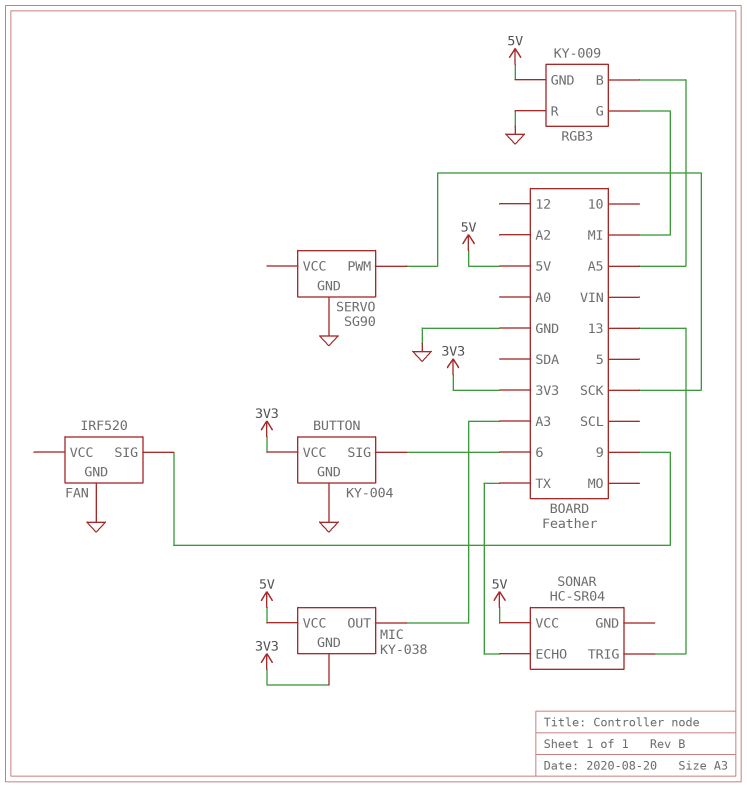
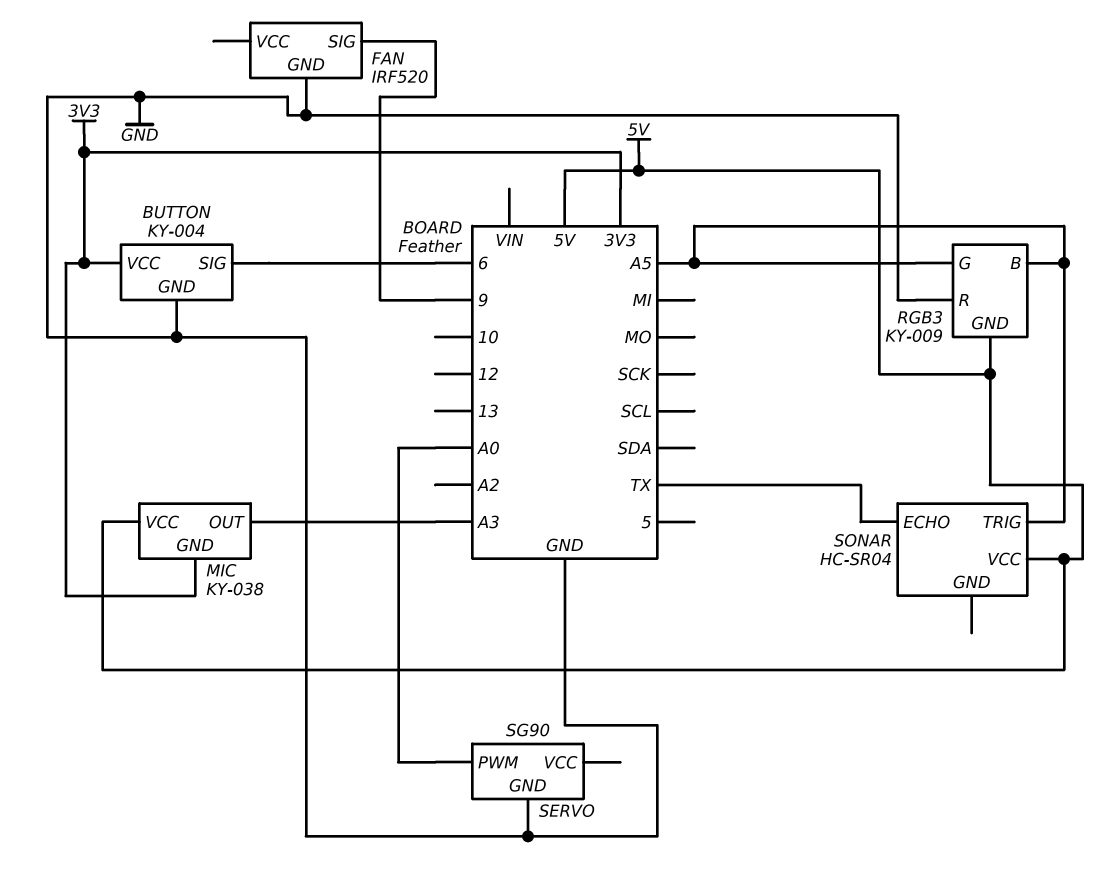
RGB3 pin G: MI -> A5
SERVO pin PWM: SCK -> A0
SONAR pin TRIG: 13 -> A5

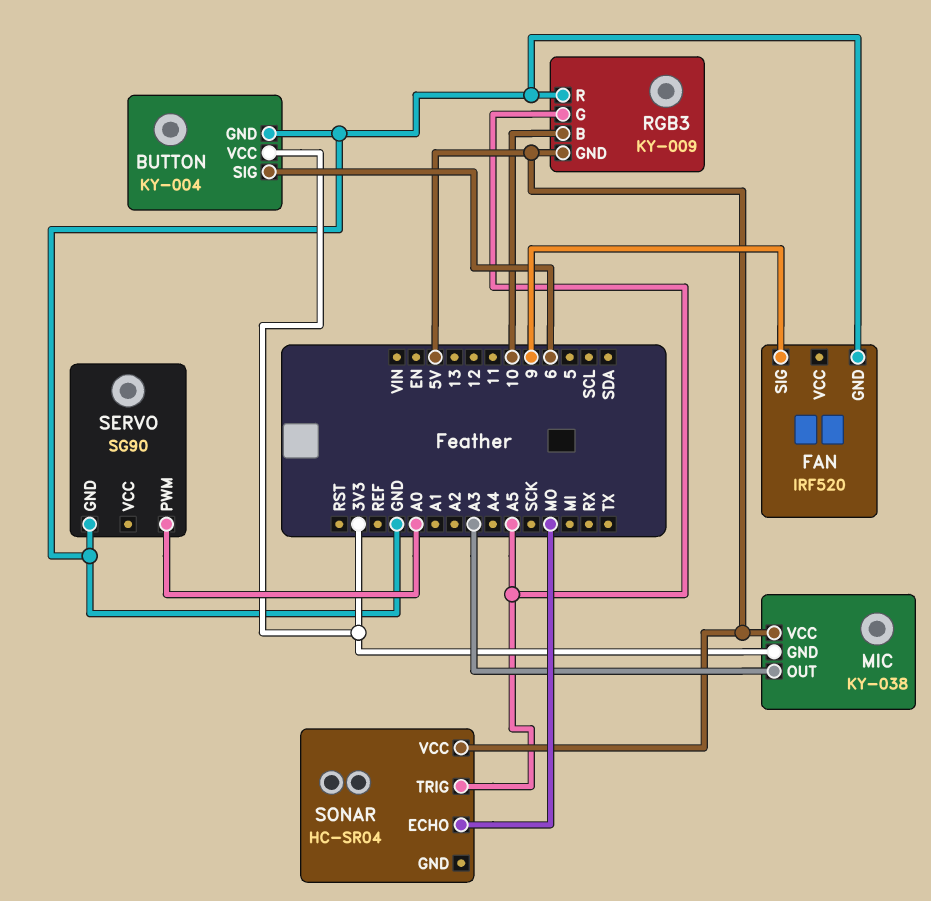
RGB3 pin B: A5 -> 10
SONAR pin ECHO: TX -> MO

